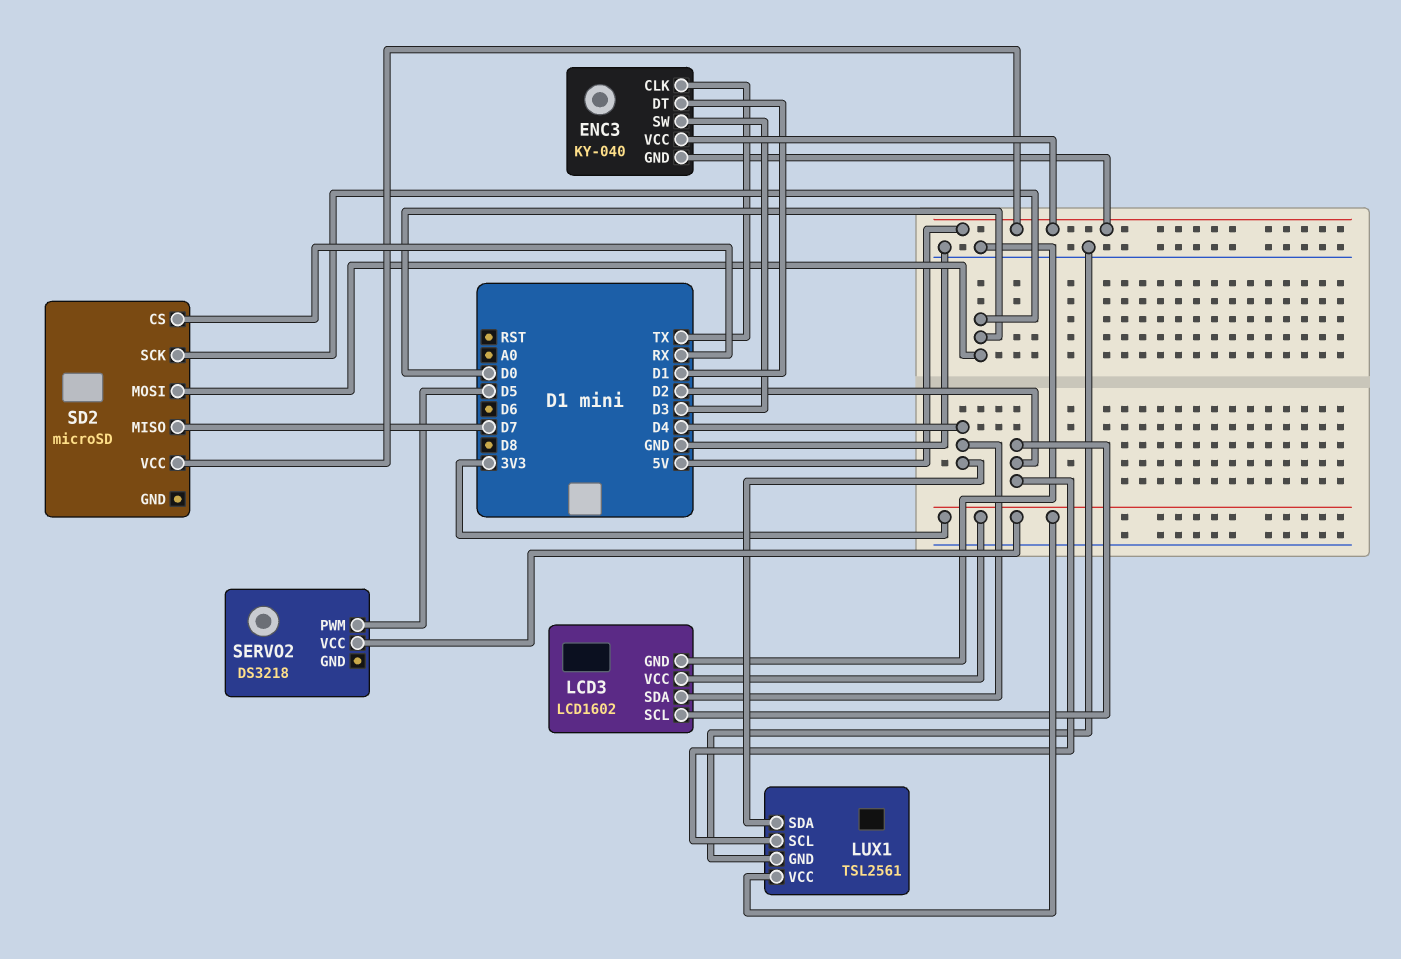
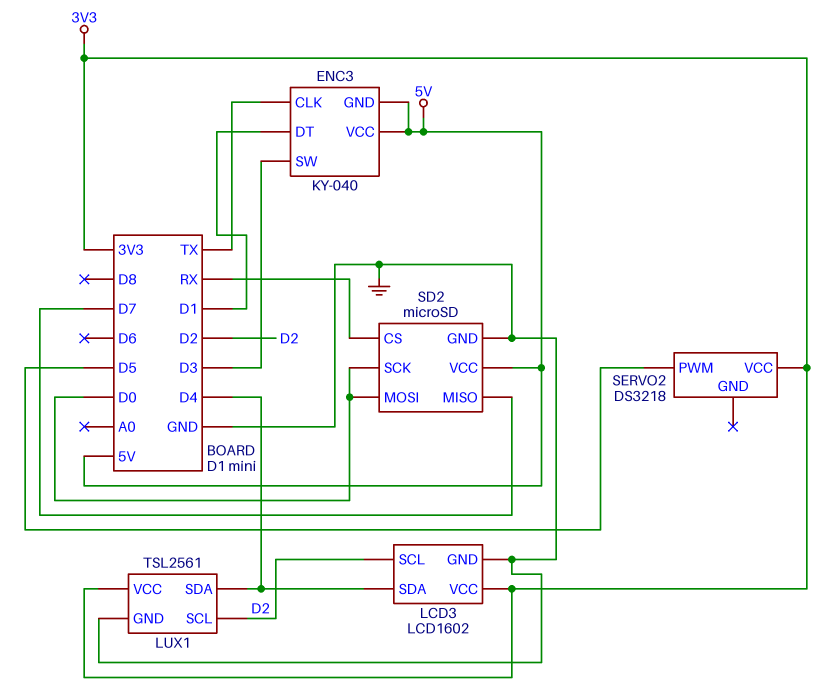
SD2 pin GND: none -> GND

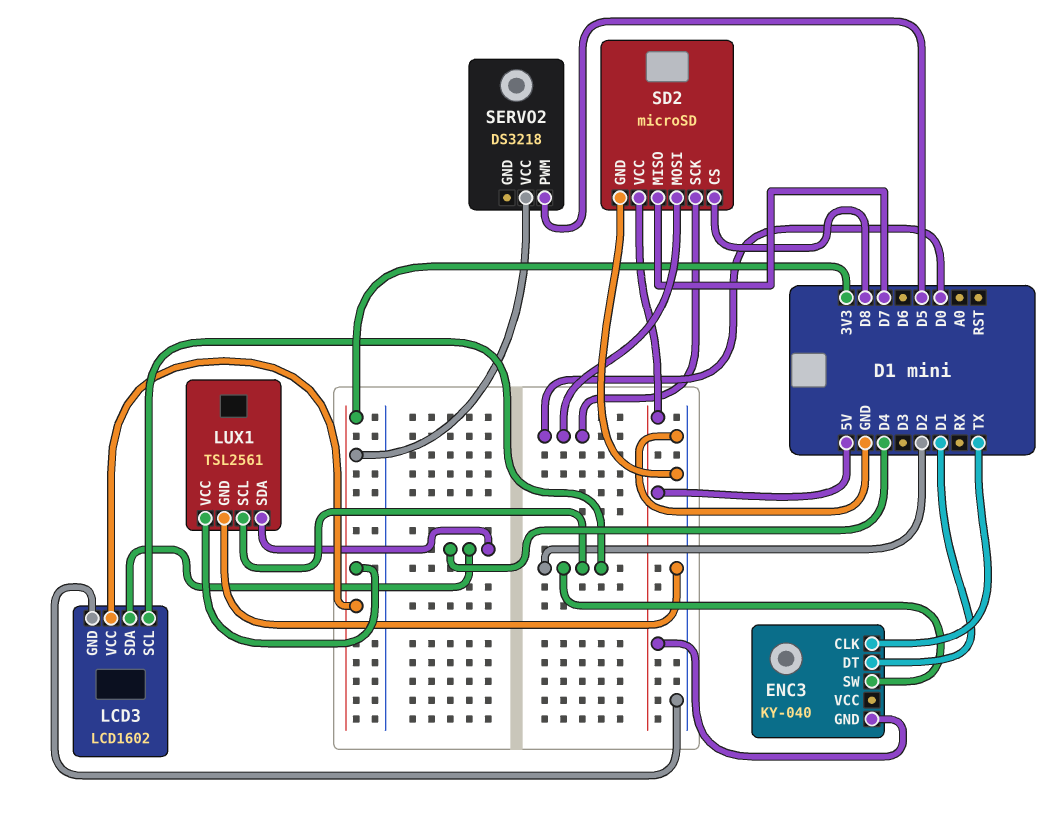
ENC3 pin SW: D3 -> D2
ENC3 pin VCC: 5V -> none
SD2 pin CS: RX -> D8

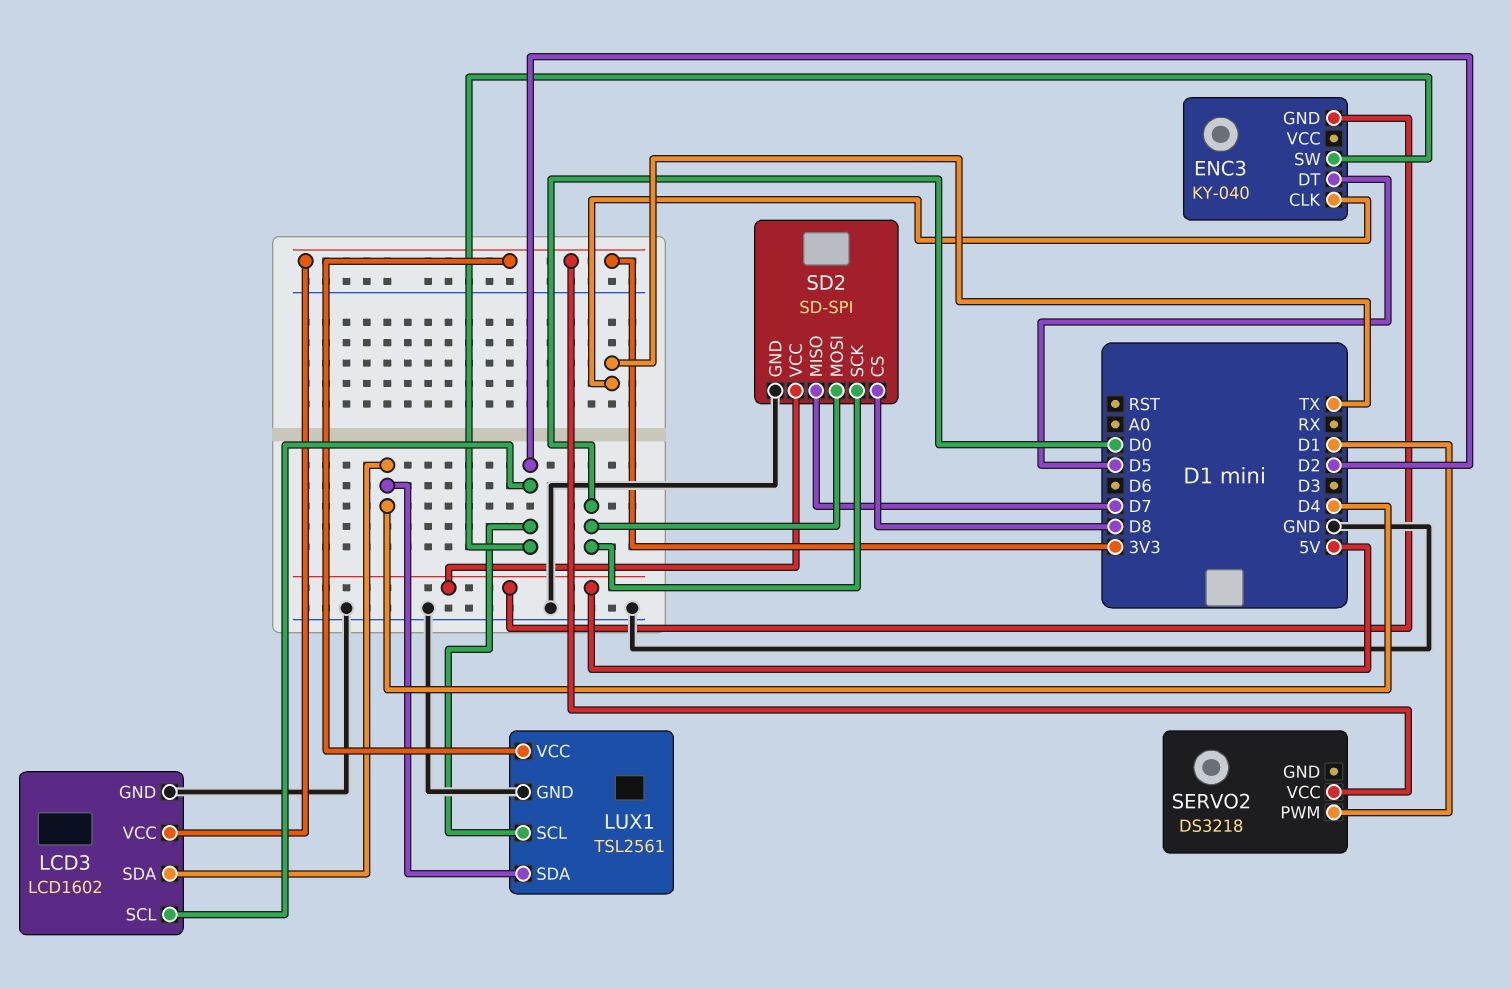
ENC3 pin DT: D1 -> D5
SD2: microSD -> SD-SPI
SERVO2 pin PWM: D5 -> D1

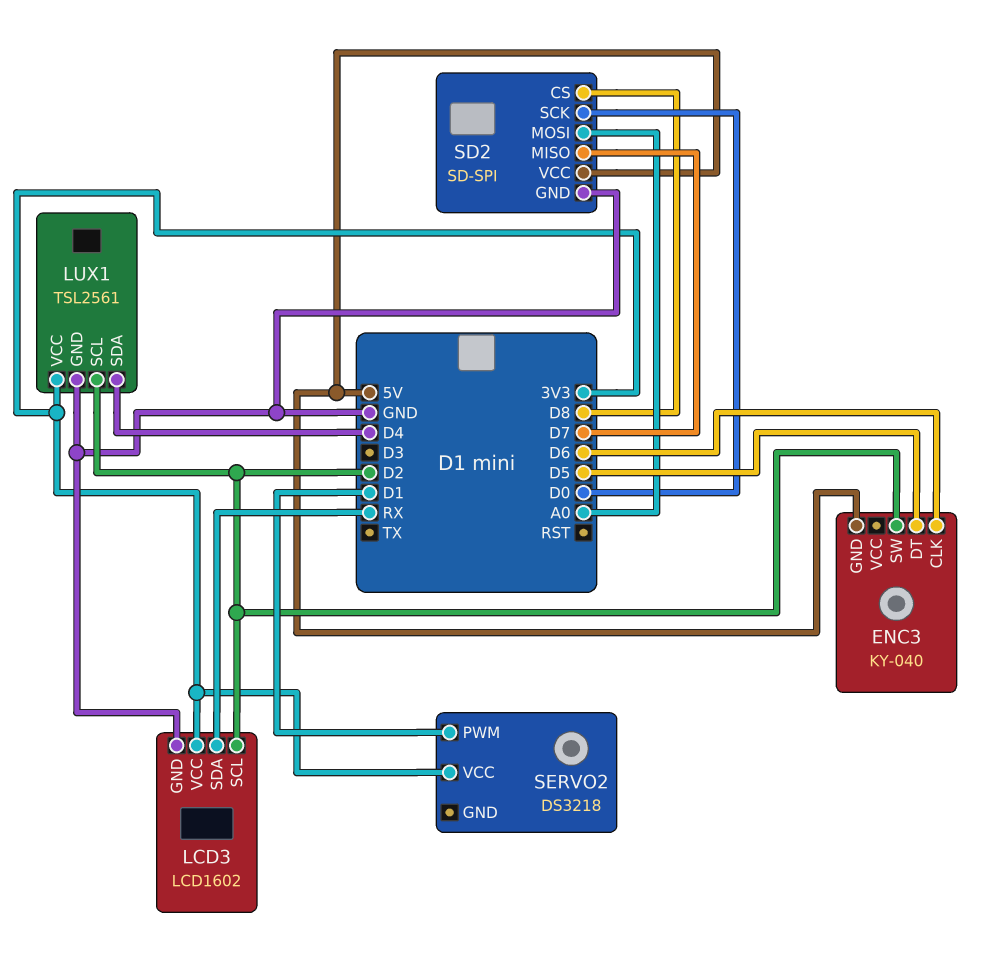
ENC3 pin CLK: TX -> D6
LCD3 pin SDA: D4 -> RX
SD2 pin MOSI: D0 -> A0

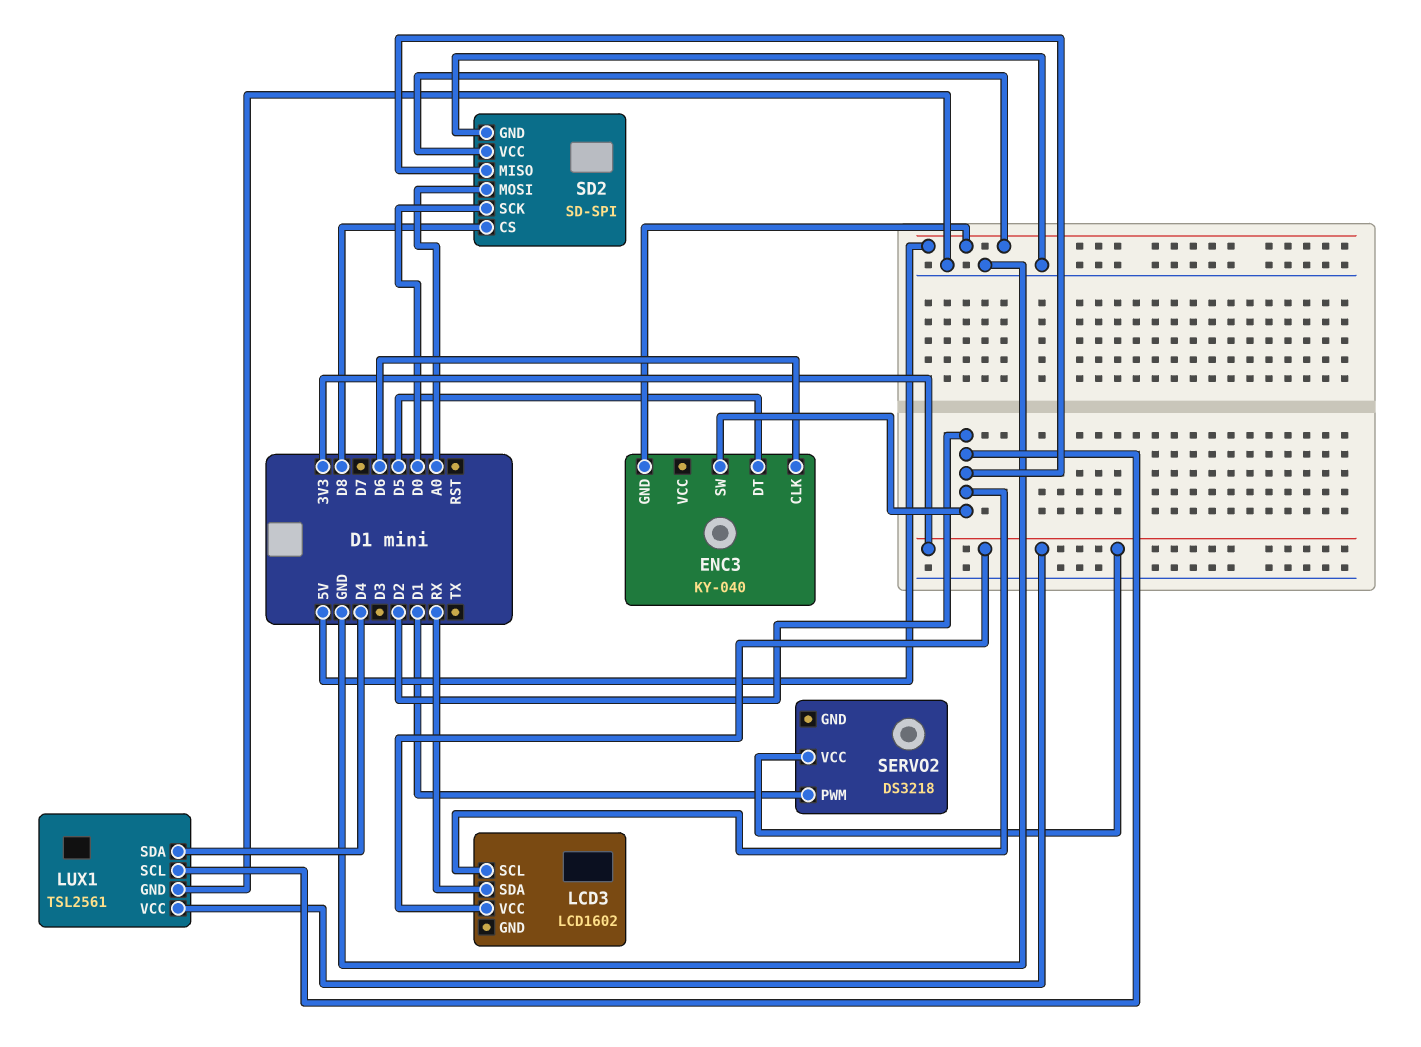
LCD3 pin GND: GND -> none
SD2 pin MISO: D7 -> D2

